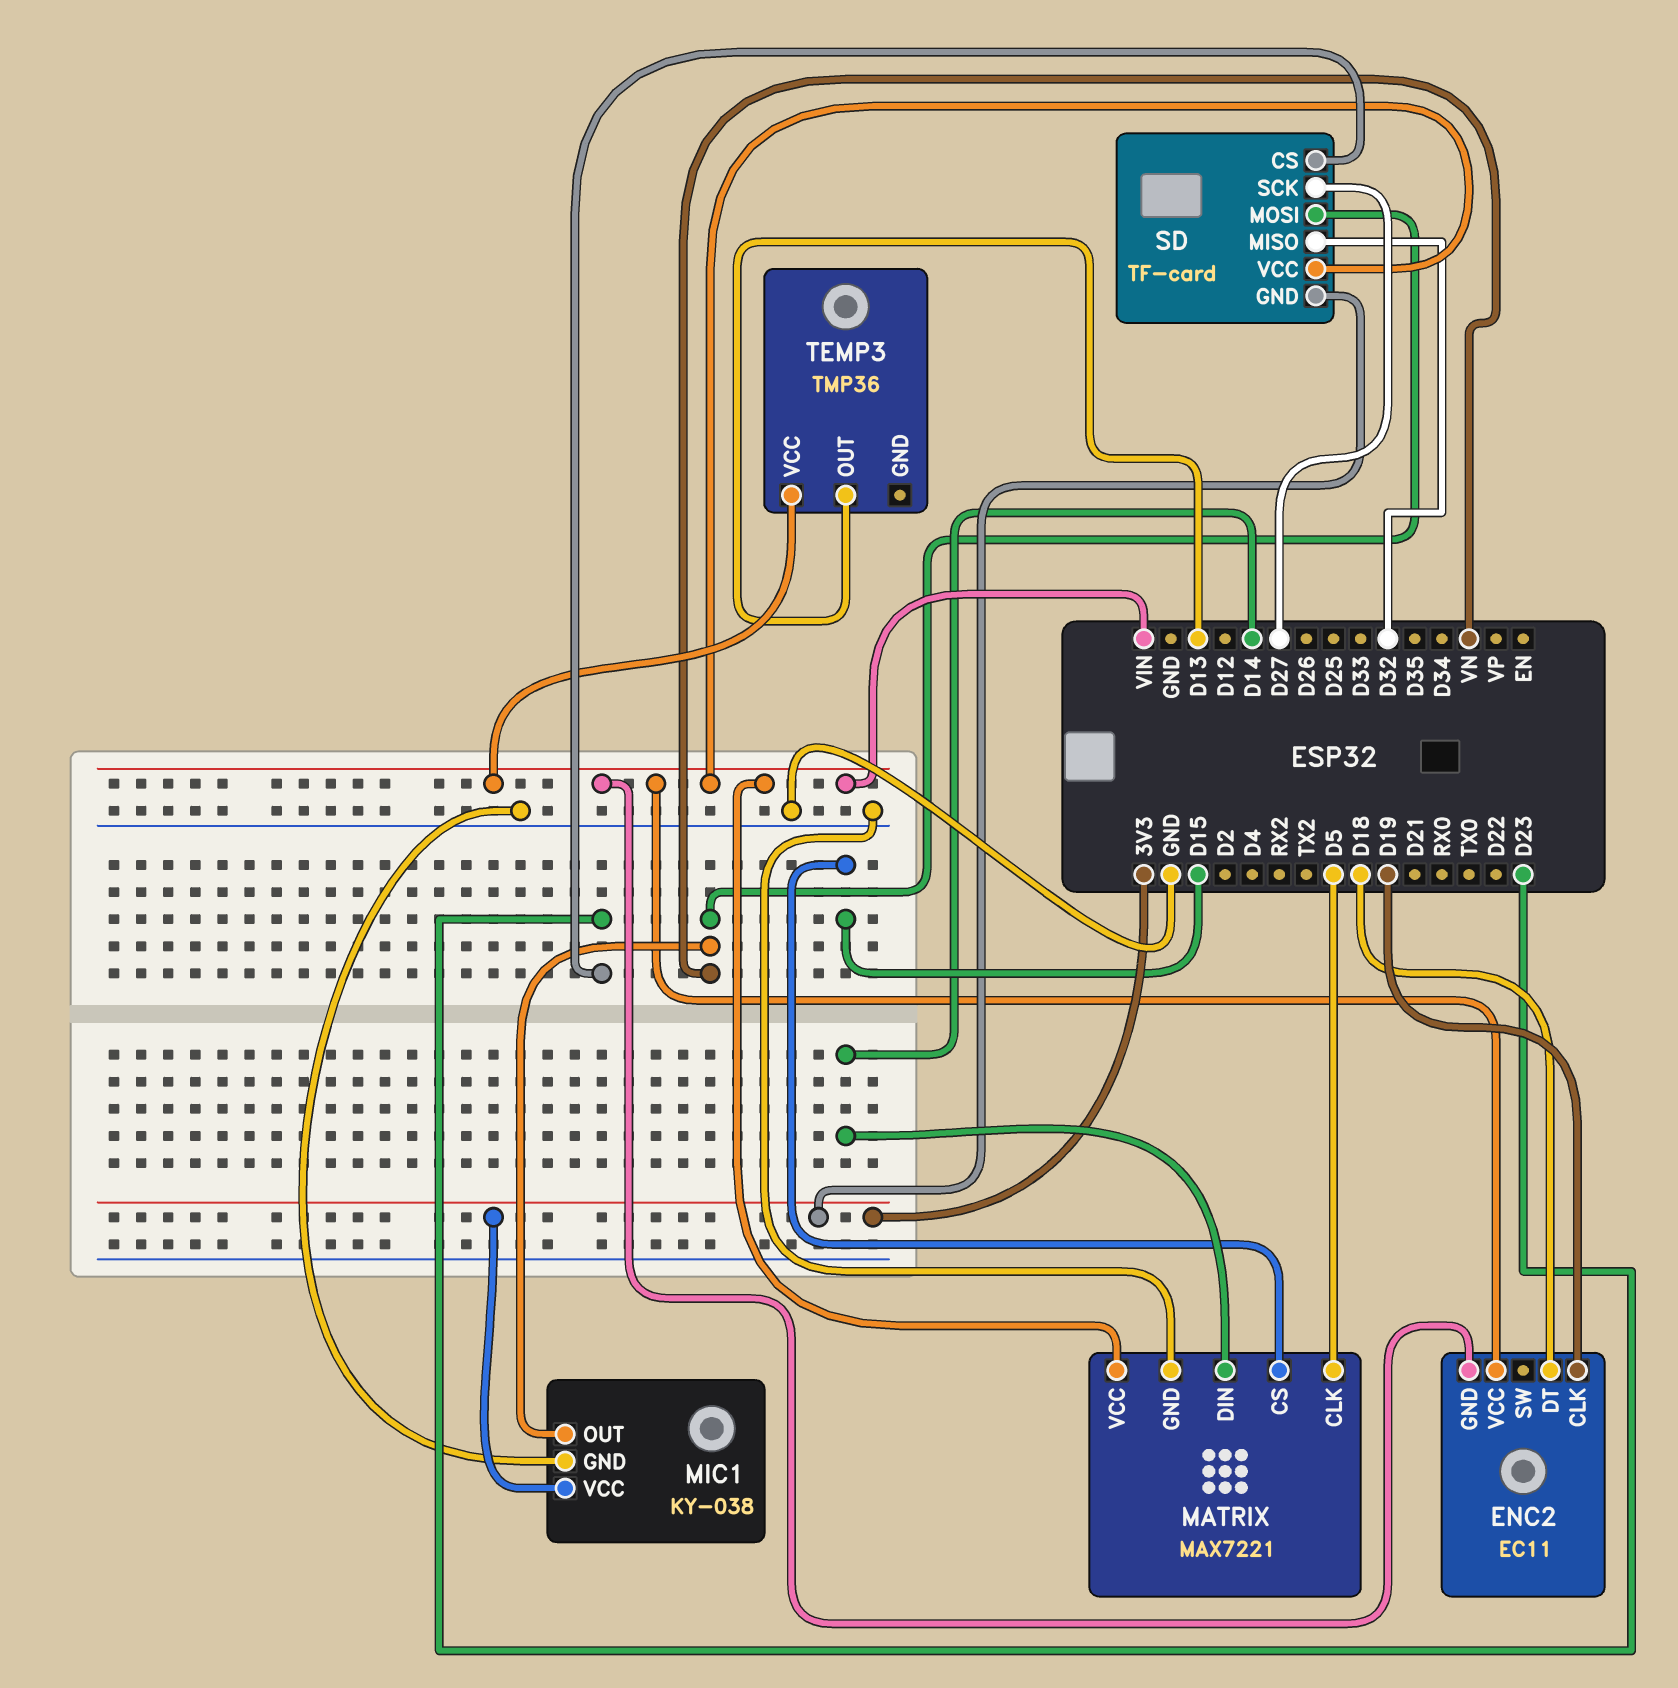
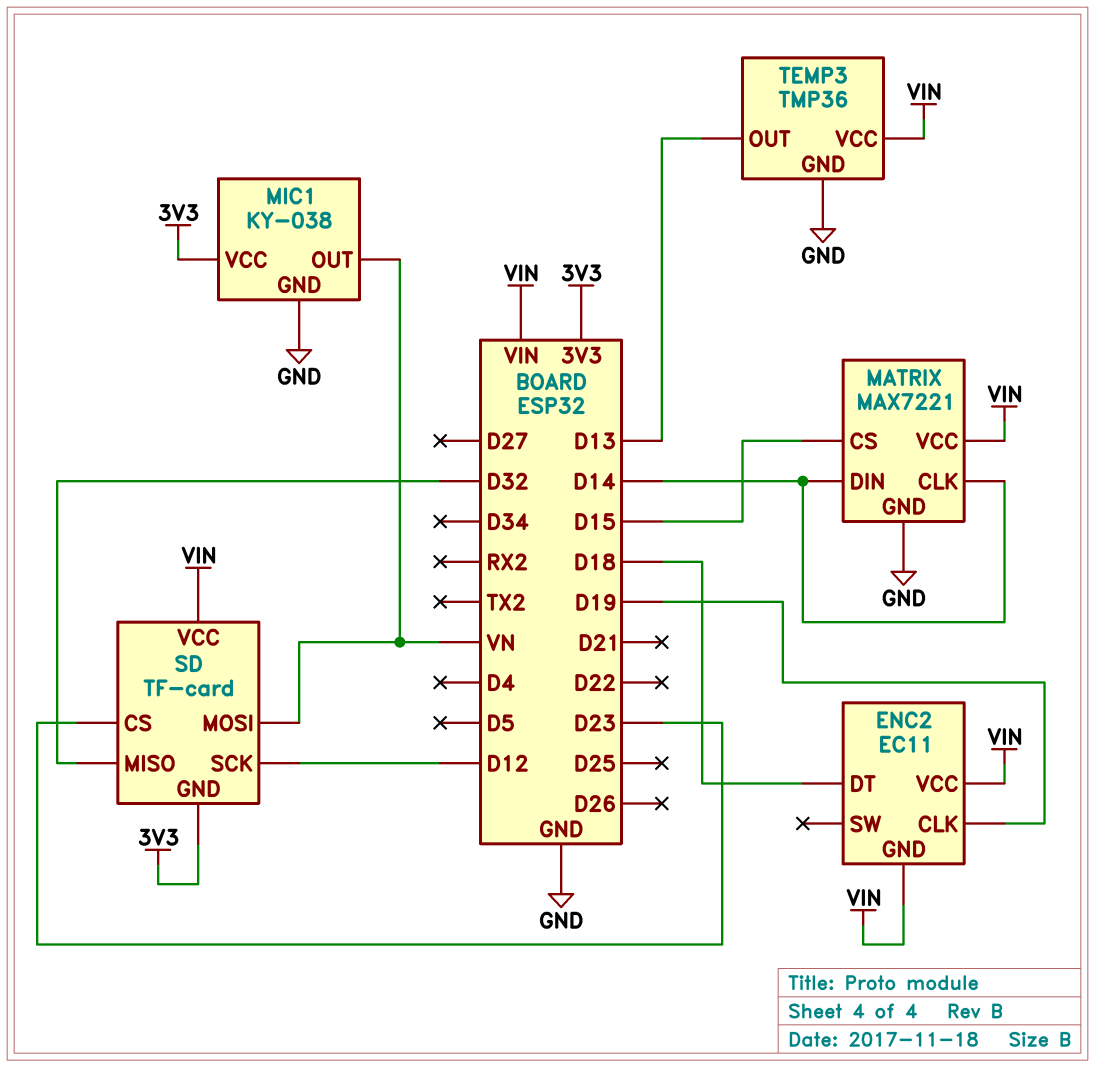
MATRIX pin CLK: D5 -> D14
SD pin SCK: D27 -> D12
TEMP3 pin GND: none -> GND

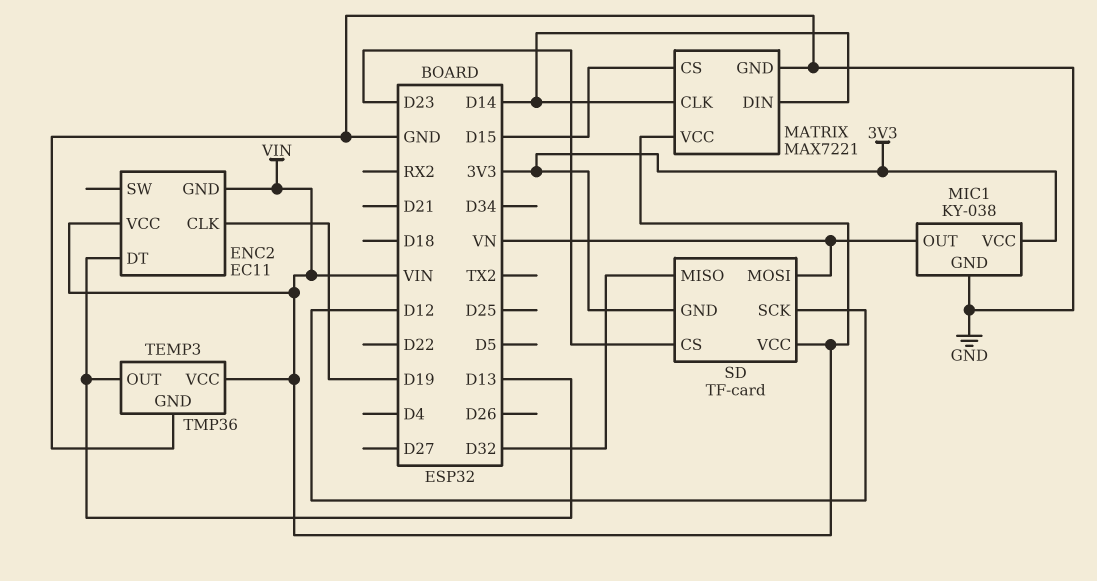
ENC2 pin DT: D18 -> D13

